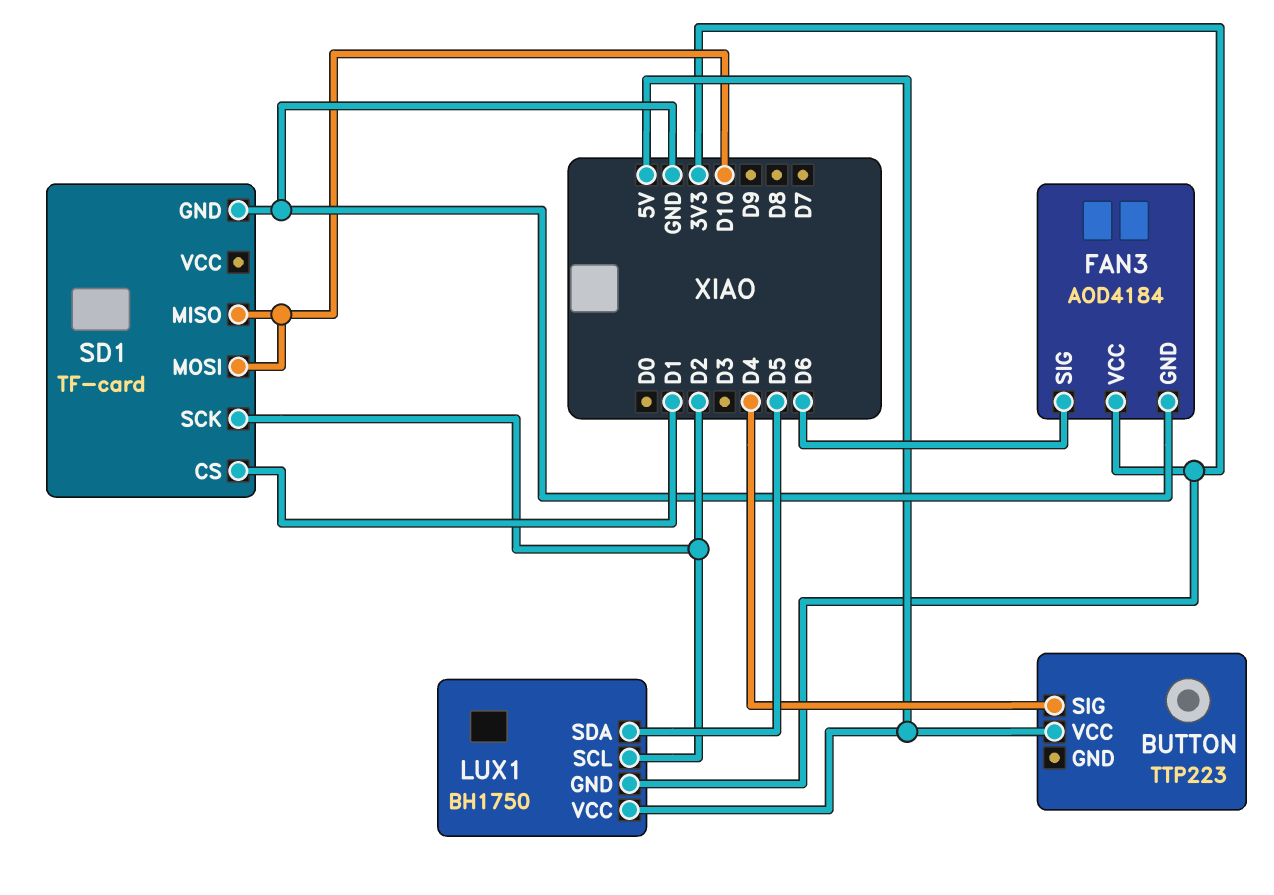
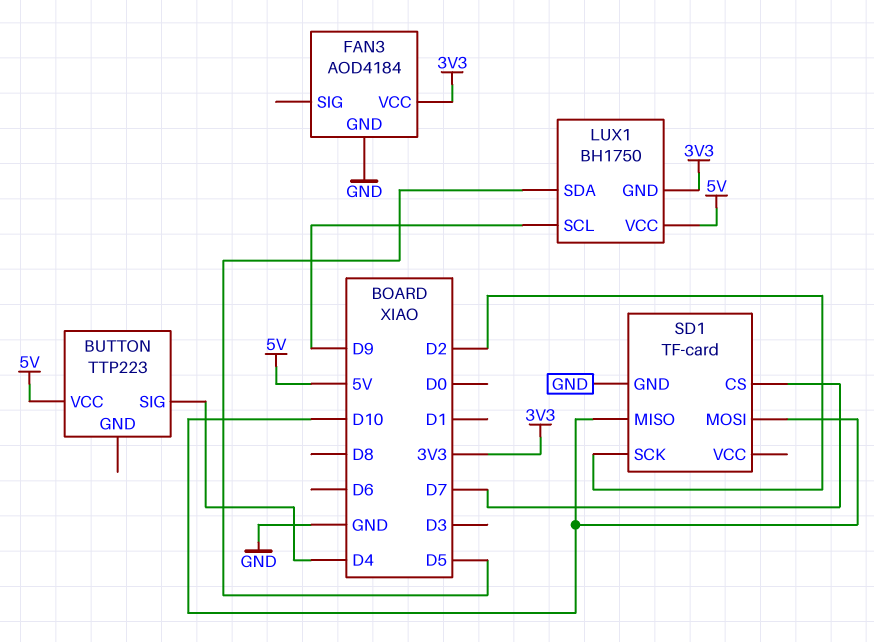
FAN3 pin SIG: D6 -> none
LUX1 pin SCL: D2 -> D9
SD1 pin CS: D1 -> D7

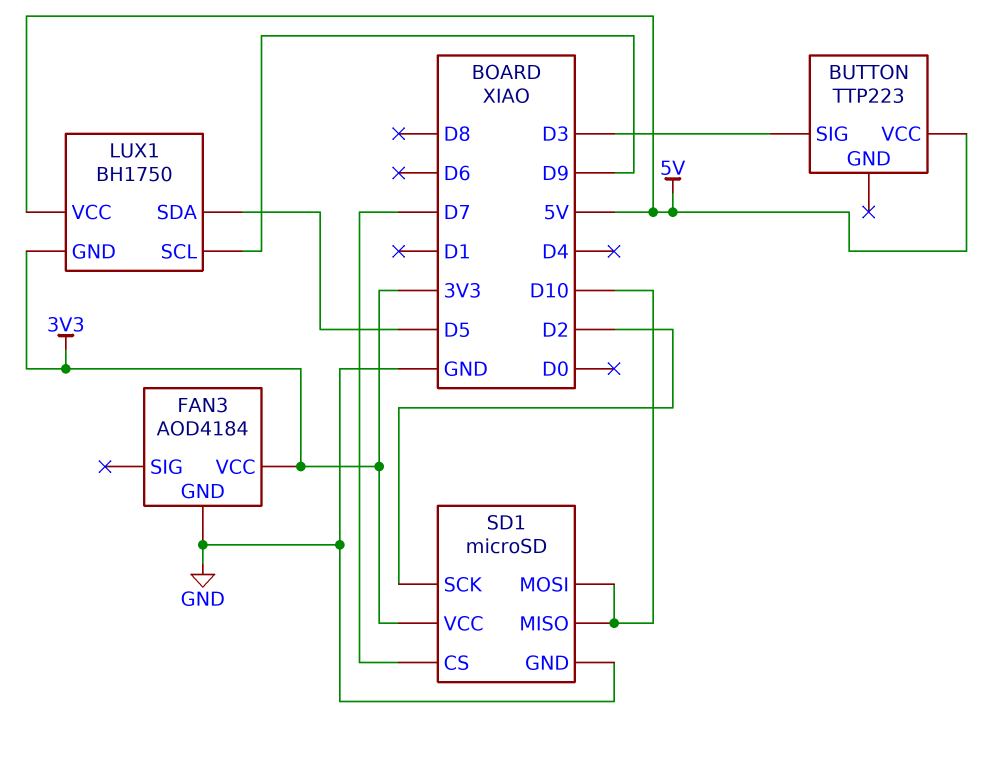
BUTTON pin SIG: D4 -> D3
SD1: TF-card -> microSD
SD1 pin VCC: none -> 3V3

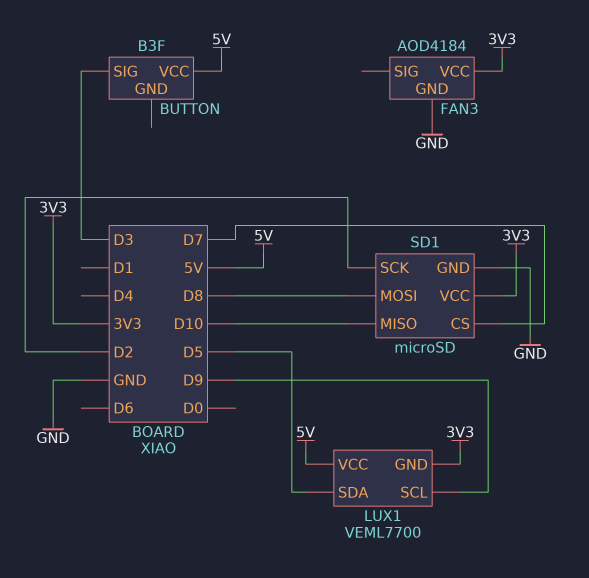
BUTTON: TTP223 -> B3F
LUX1: BH1750 -> VEML7700
SD1 pin MOSI: D10 -> D8

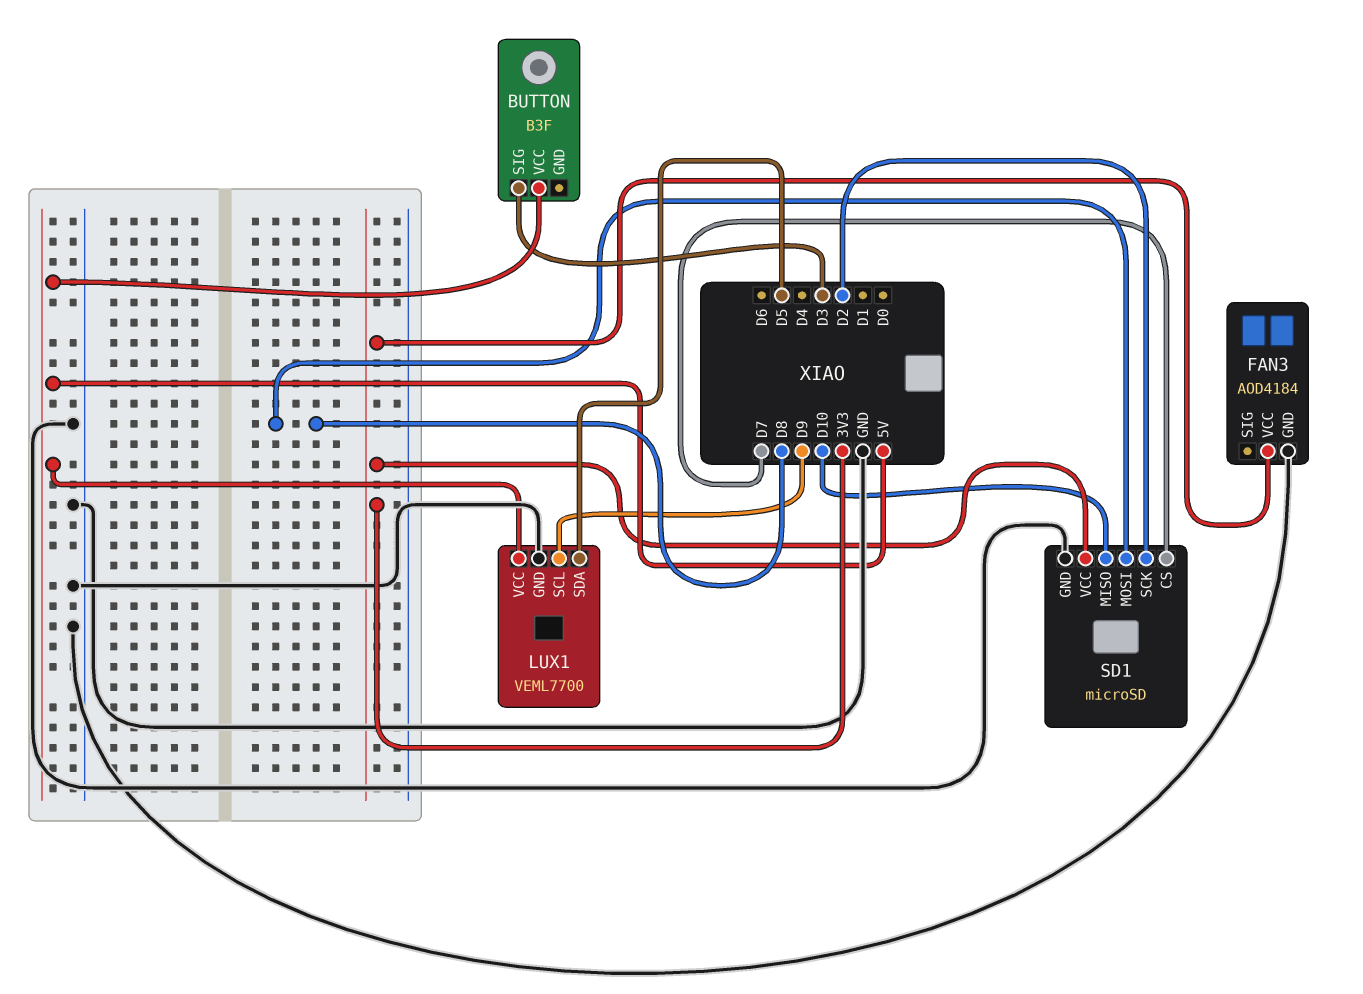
LUX1 pin GND: 3V3 -> GND

